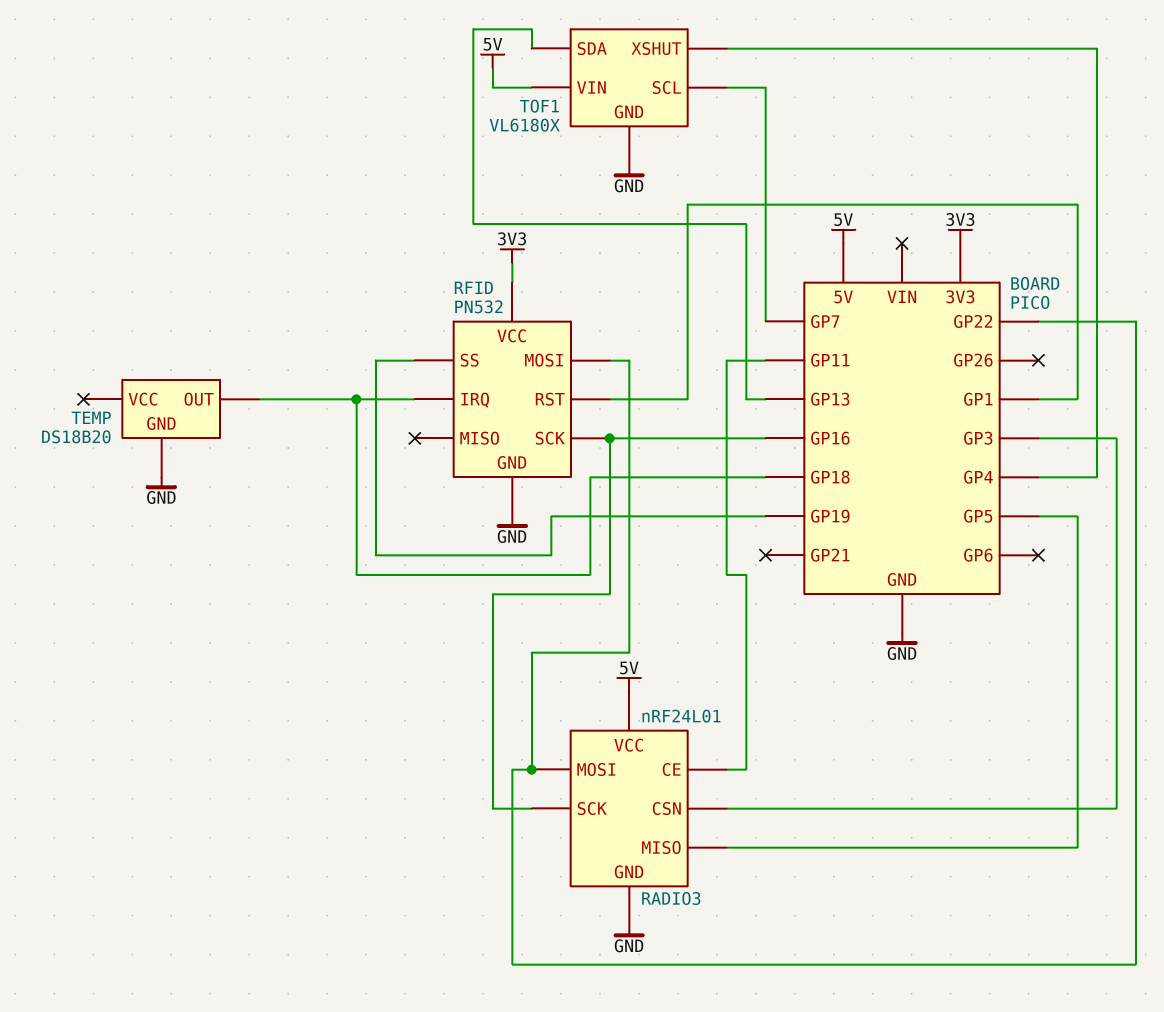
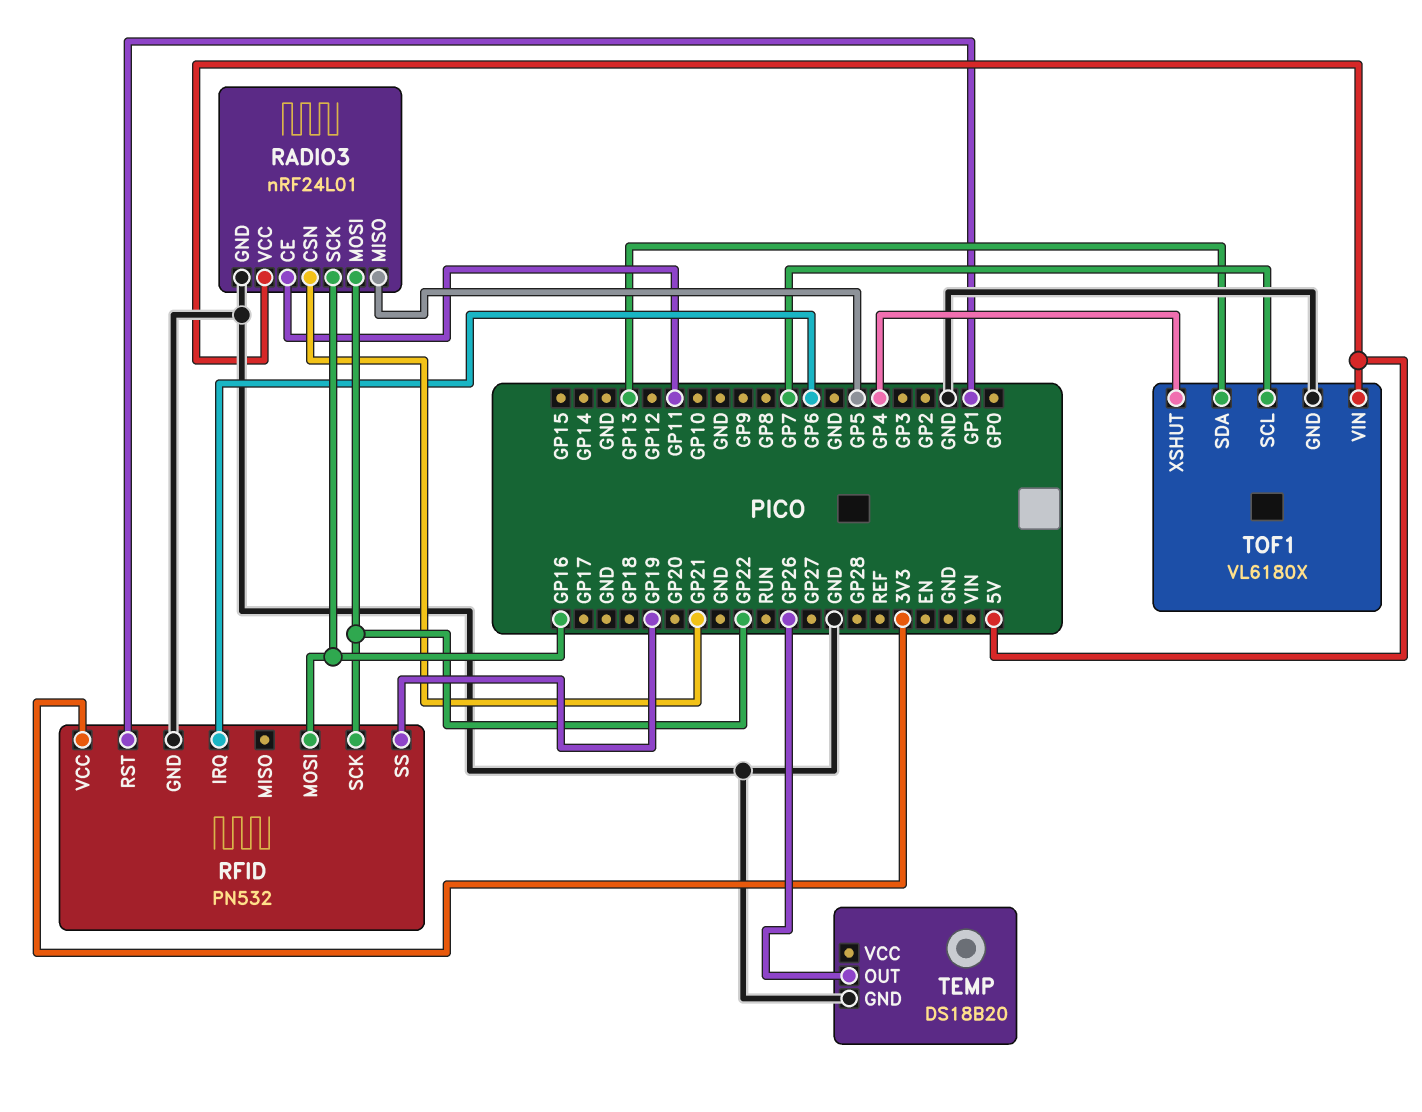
RADIO3 pin CSN: GP3 -> GP21
RFID pin IRQ: GP18 -> GP6
RFID pin MOSI: GP22 -> GP16
RFID pin SCK: GP16 -> GP22
TEMP pin OUT: GP18 -> GP26

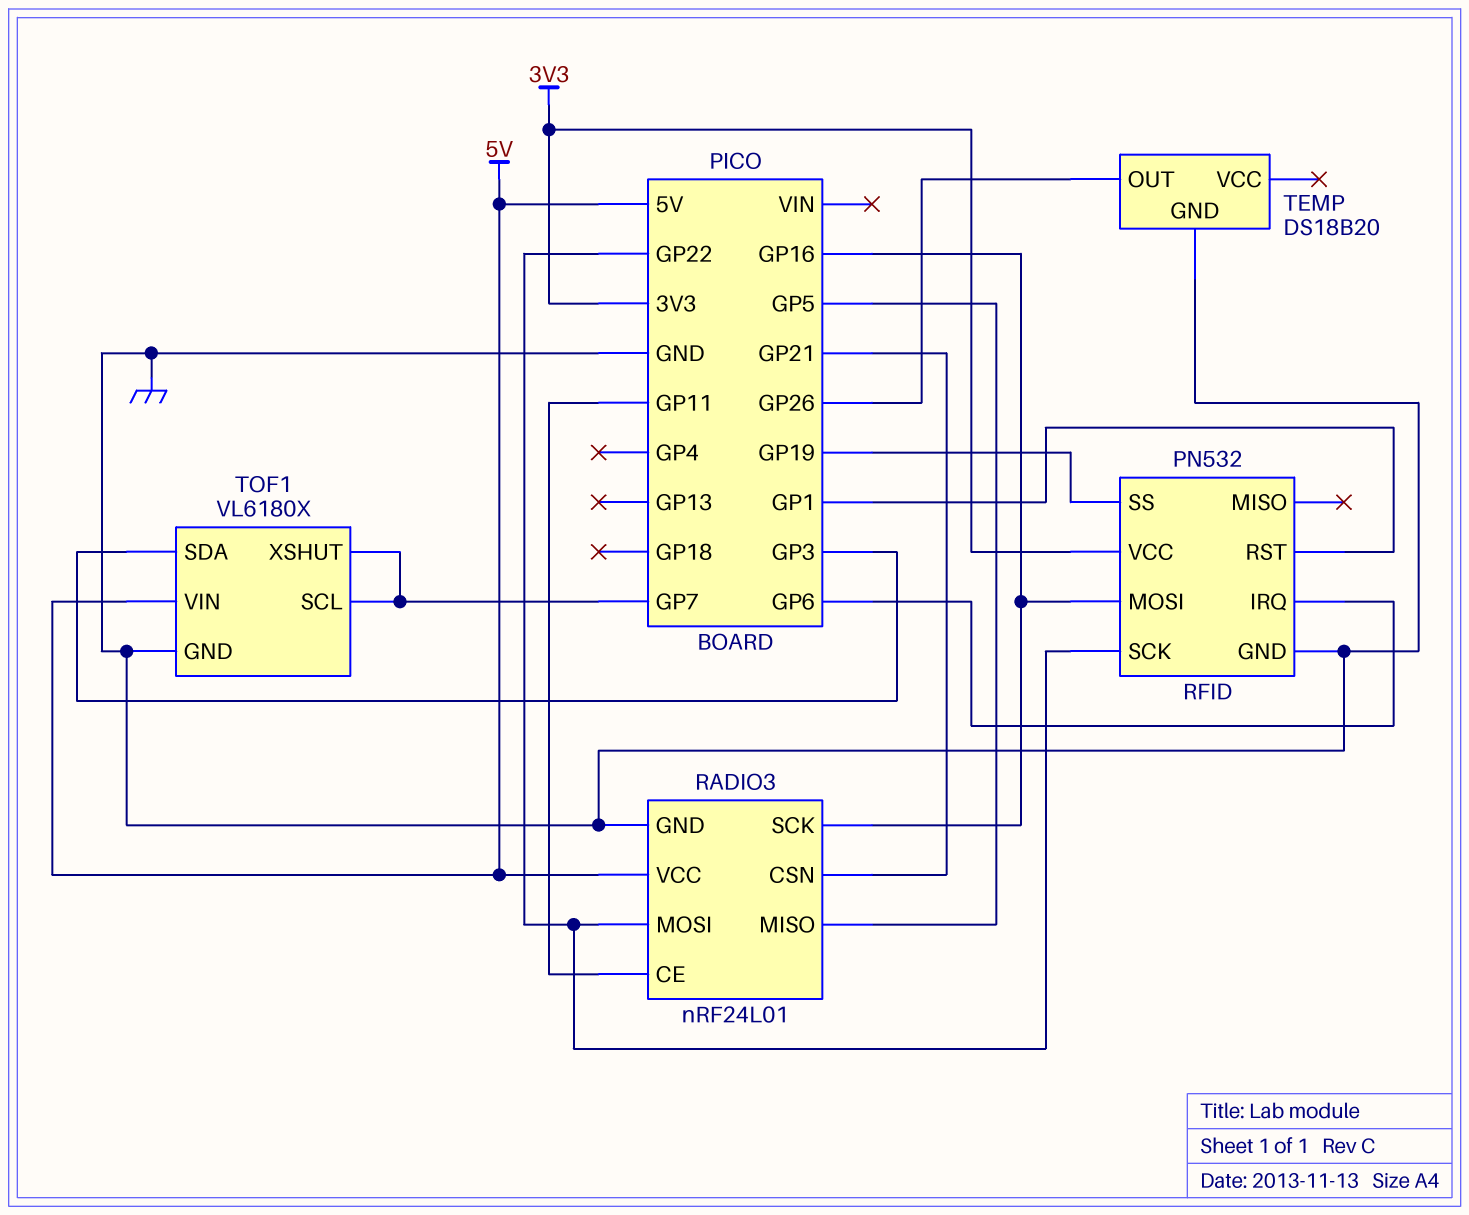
TOF1 pin SDA: GP13 -> GP3
TOF1 pin XSHUT: GP4 -> GP7

